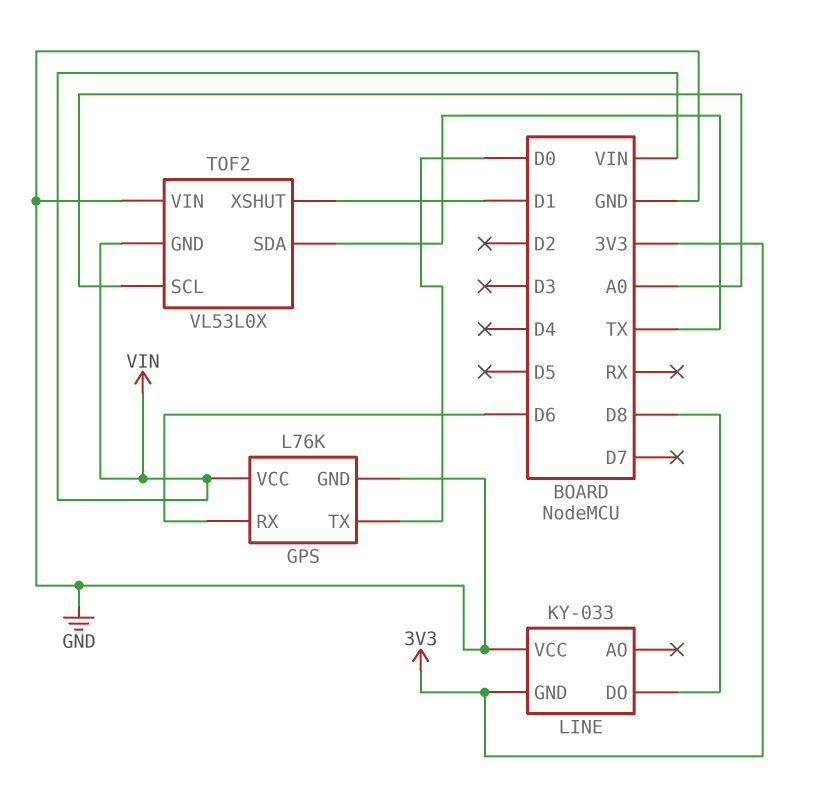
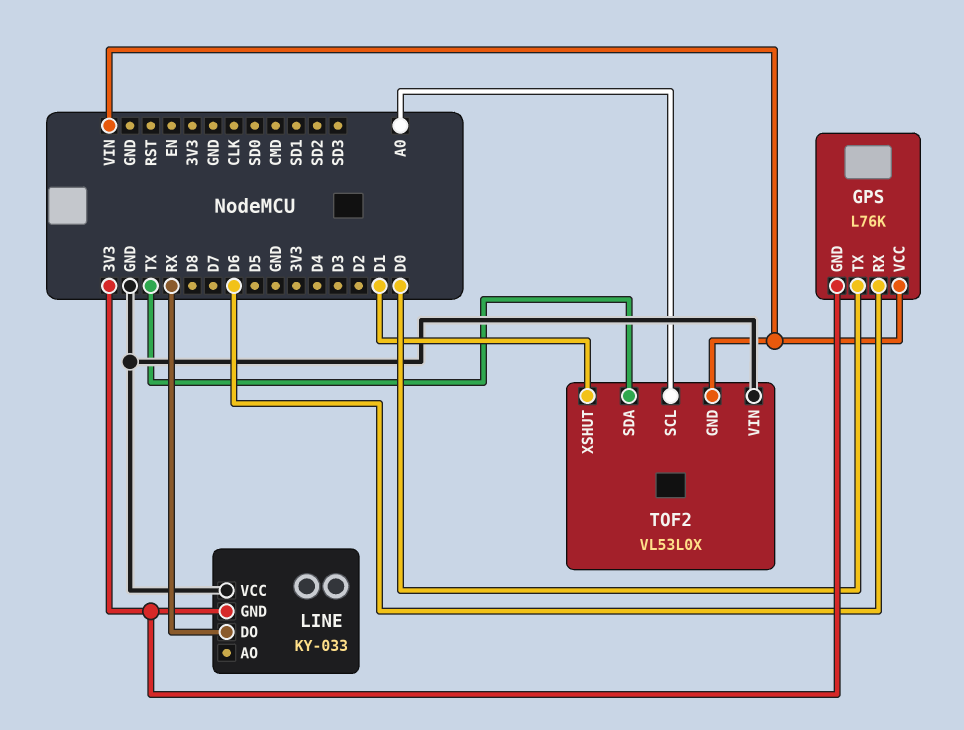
GPS pin GND: GND -> 3V3
LINE pin DO: D8 -> RX

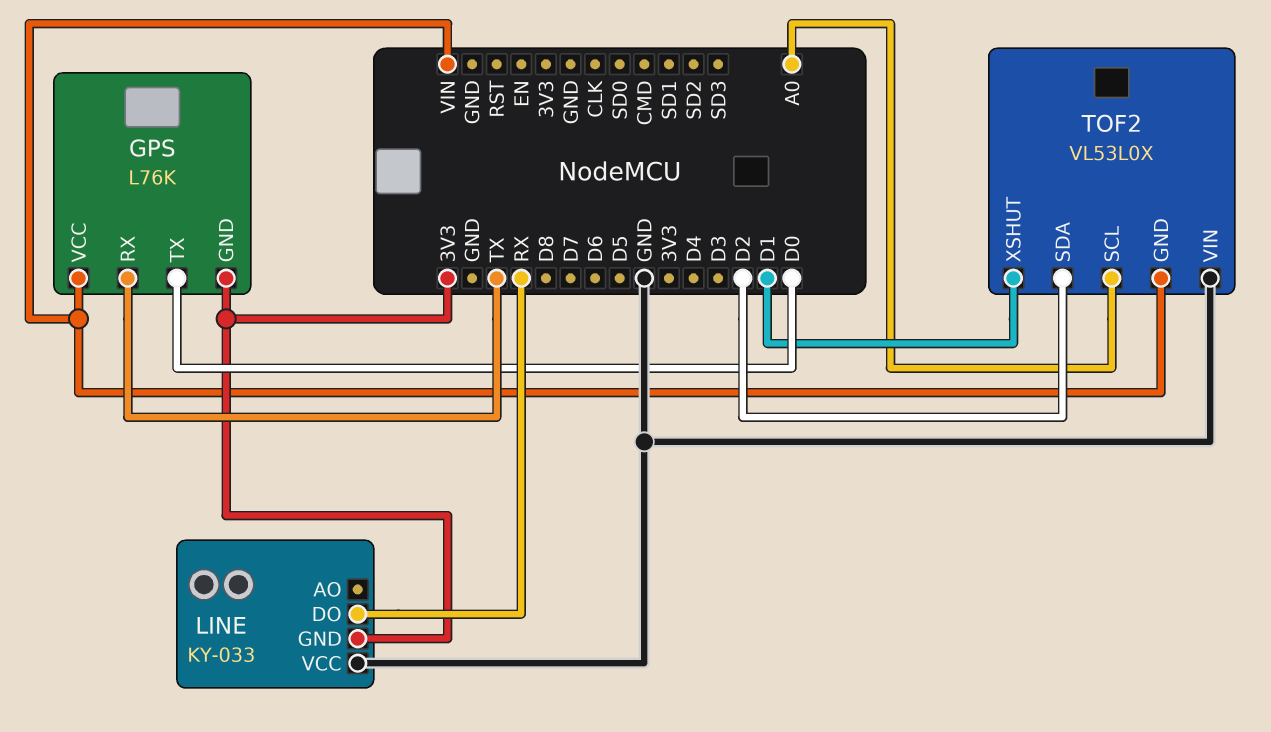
GPS pin RX: D6 -> TX
TOF2 pin SDA: TX -> D2

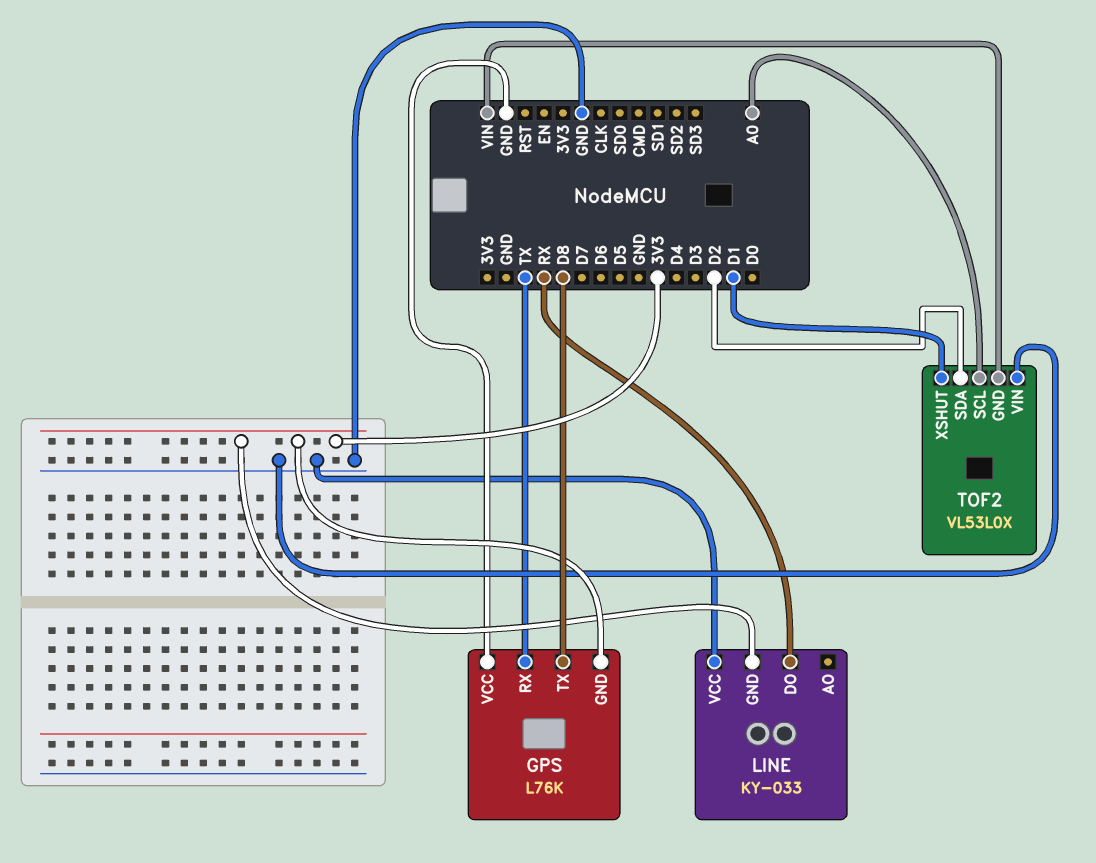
GPS pin TX: D0 -> D8
GPS pin VCC: VIN -> GND

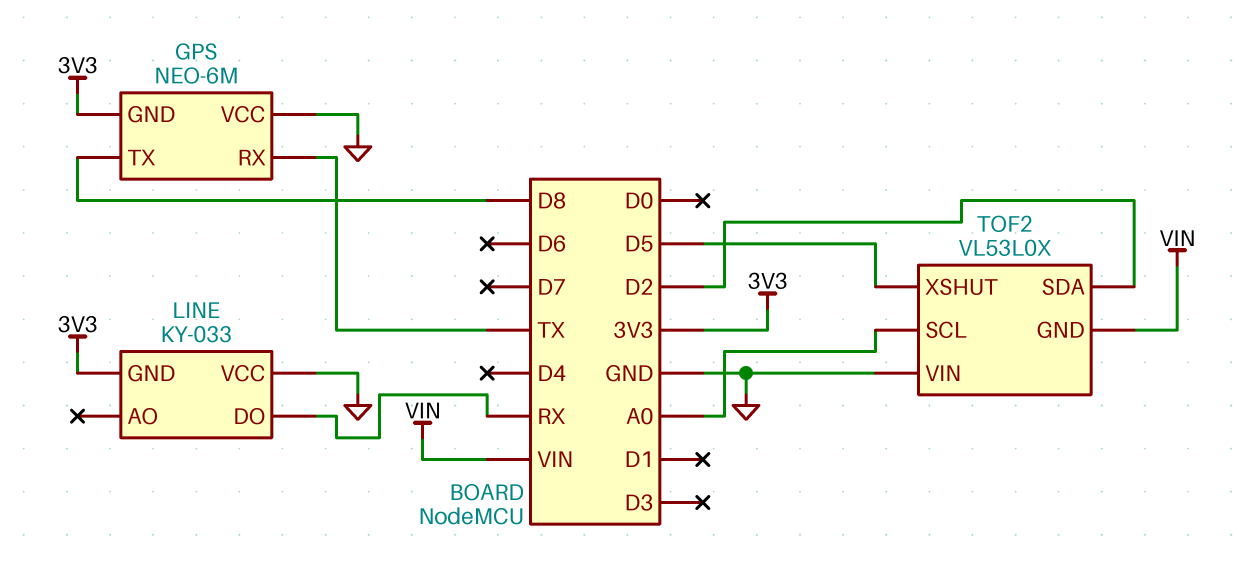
GPS: L76K -> NEO-6M
TOF2 pin XSHUT: D1 -> D5

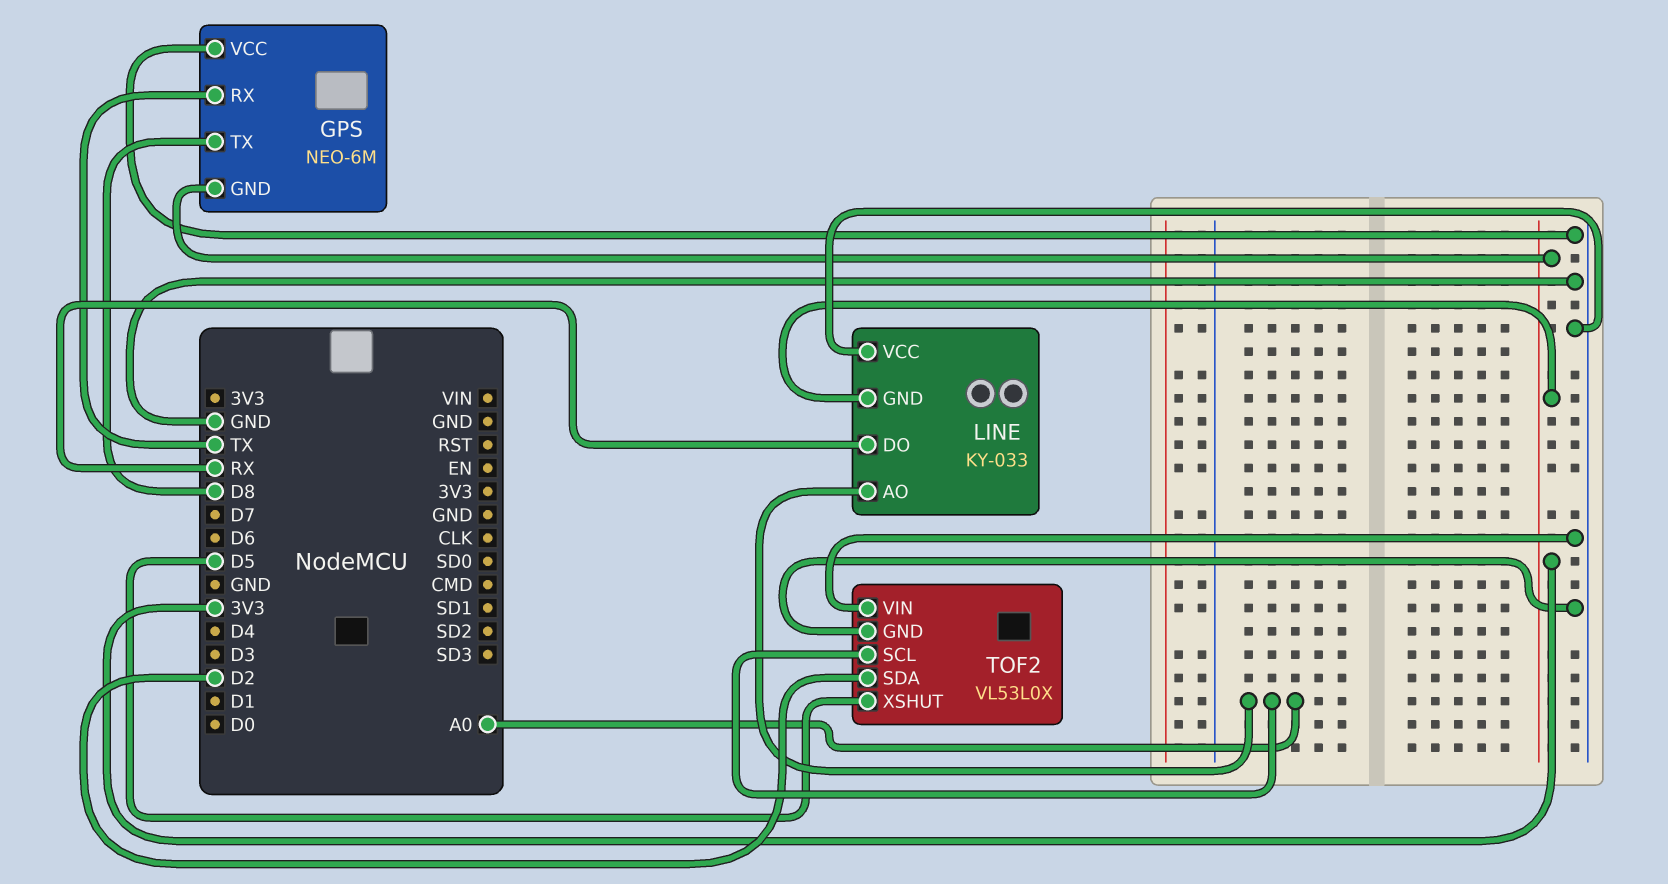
LINE pin AO: none -> A0
TOF2 pin GND: VIN -> GND

